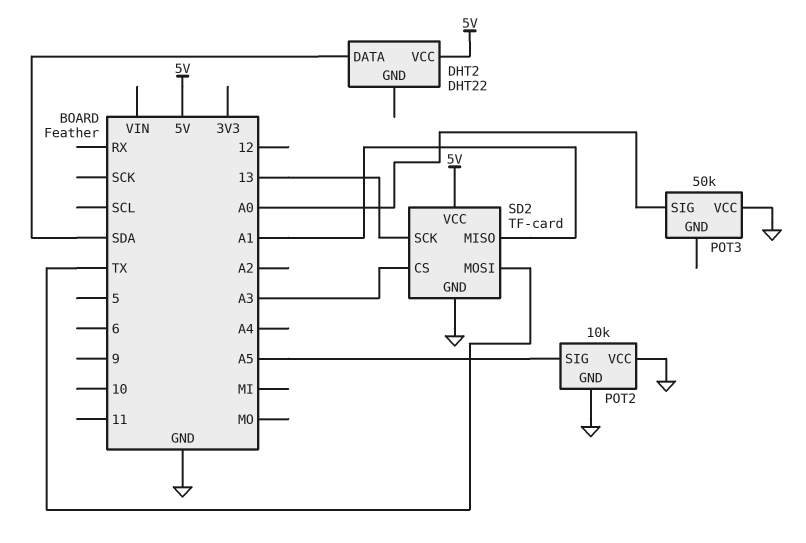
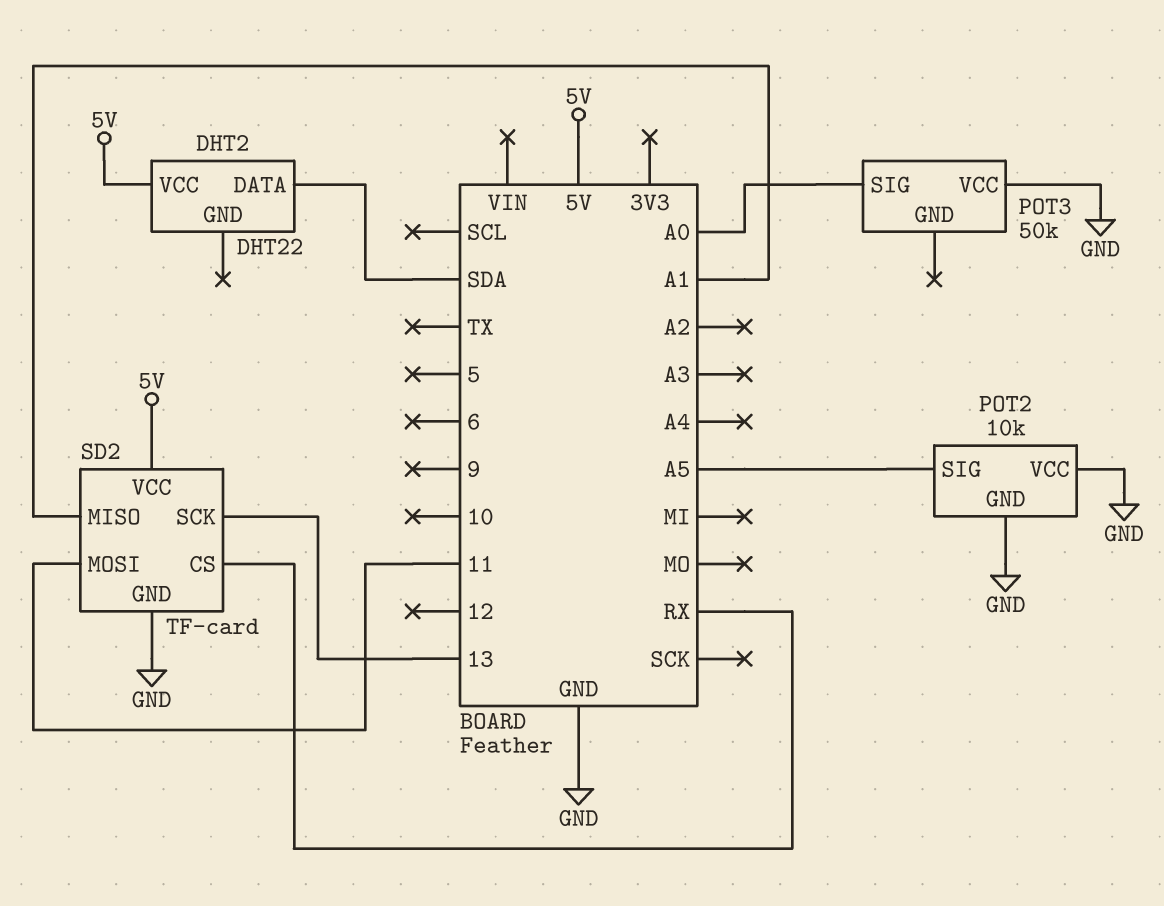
SD2 pin CS: A3 -> RX
SD2 pin MOSI: TX -> 11

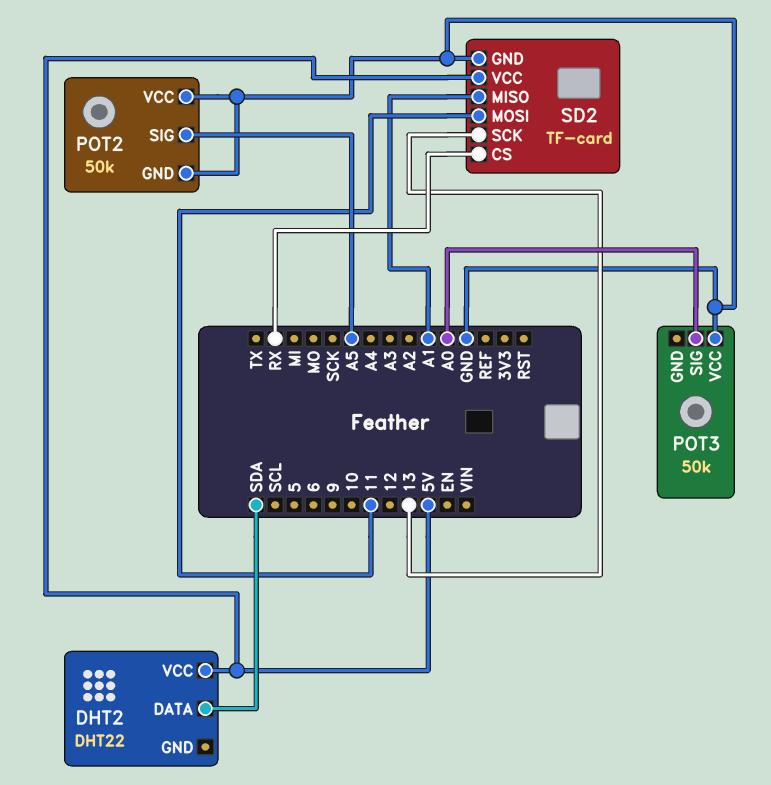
POT2: 10k -> 50k

